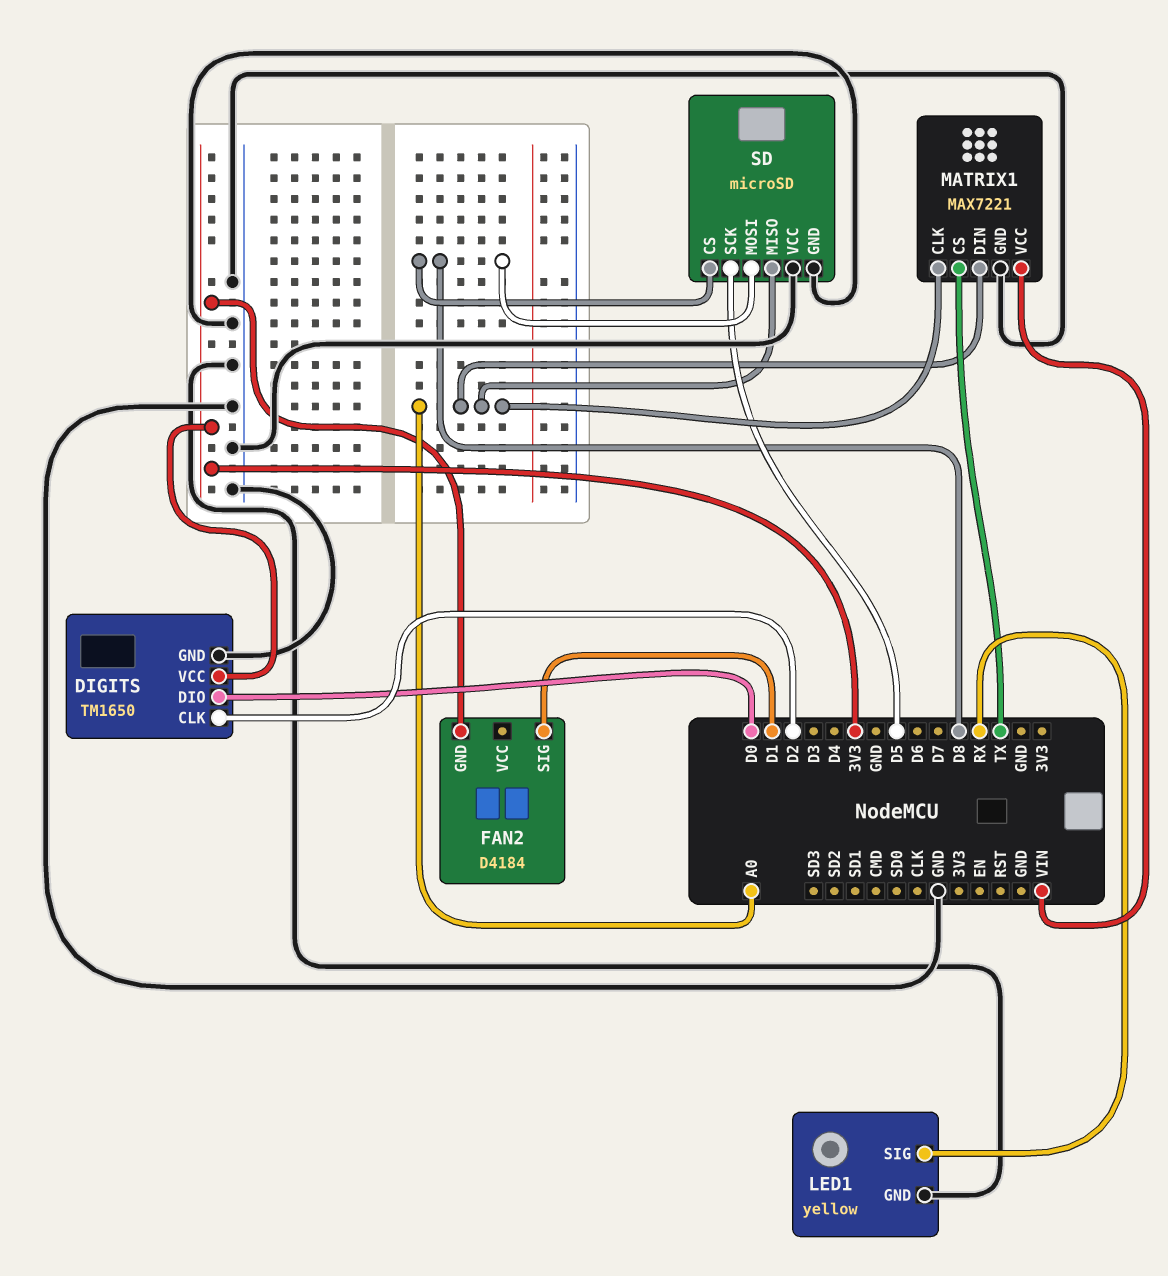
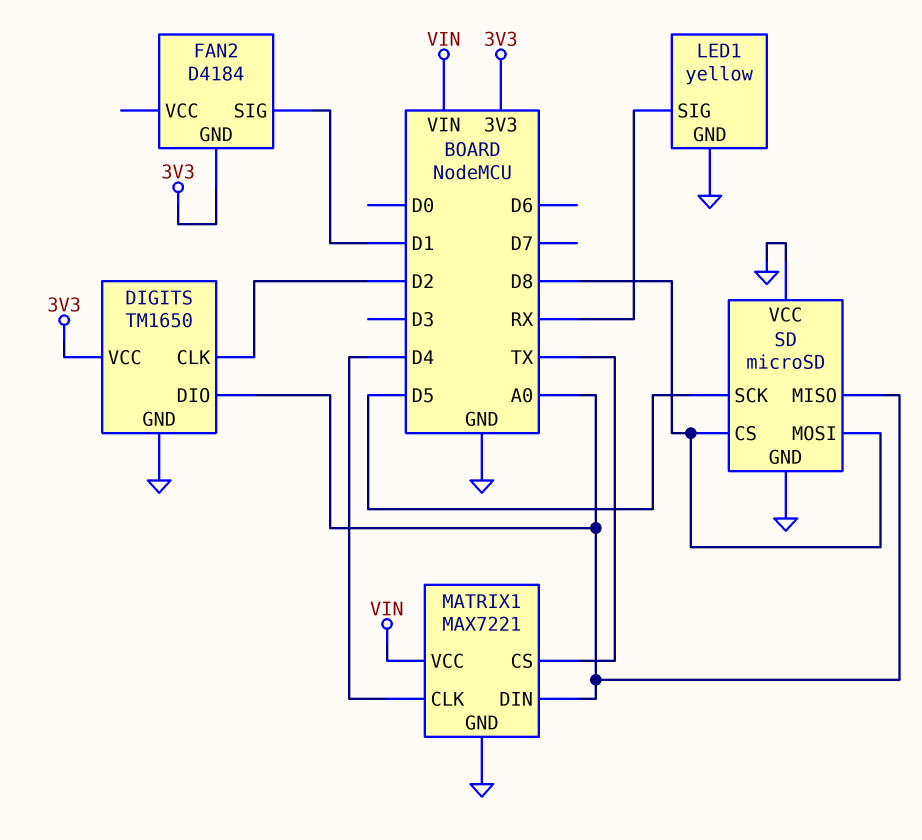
DIGITS pin DIO: D0 -> A0
MATRIX1 pin CLK: A0 -> D4

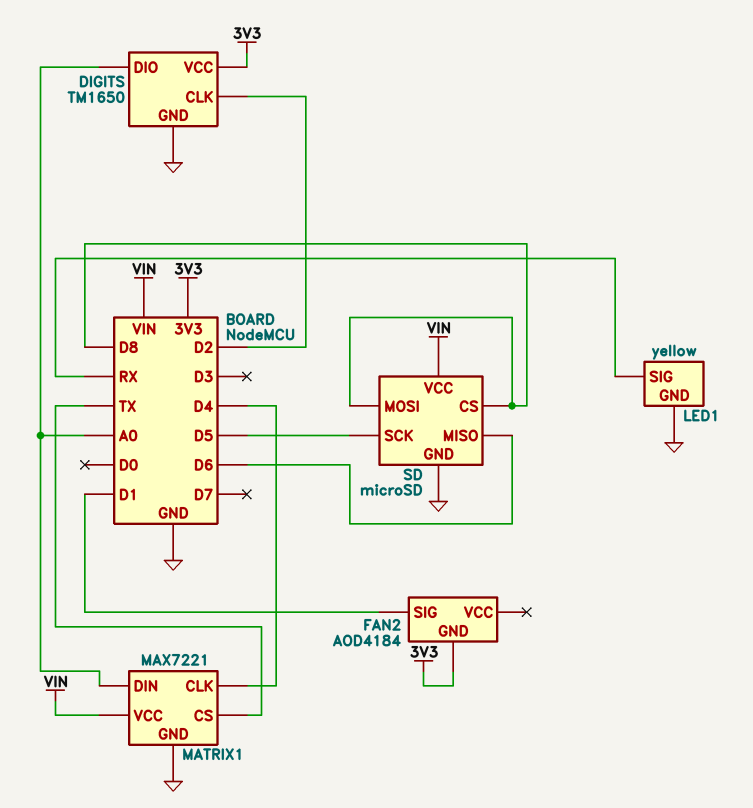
FAN2: D4184 -> AOD4184
SD pin MISO: A0 -> D6
SD pin VCC: GND -> VIN

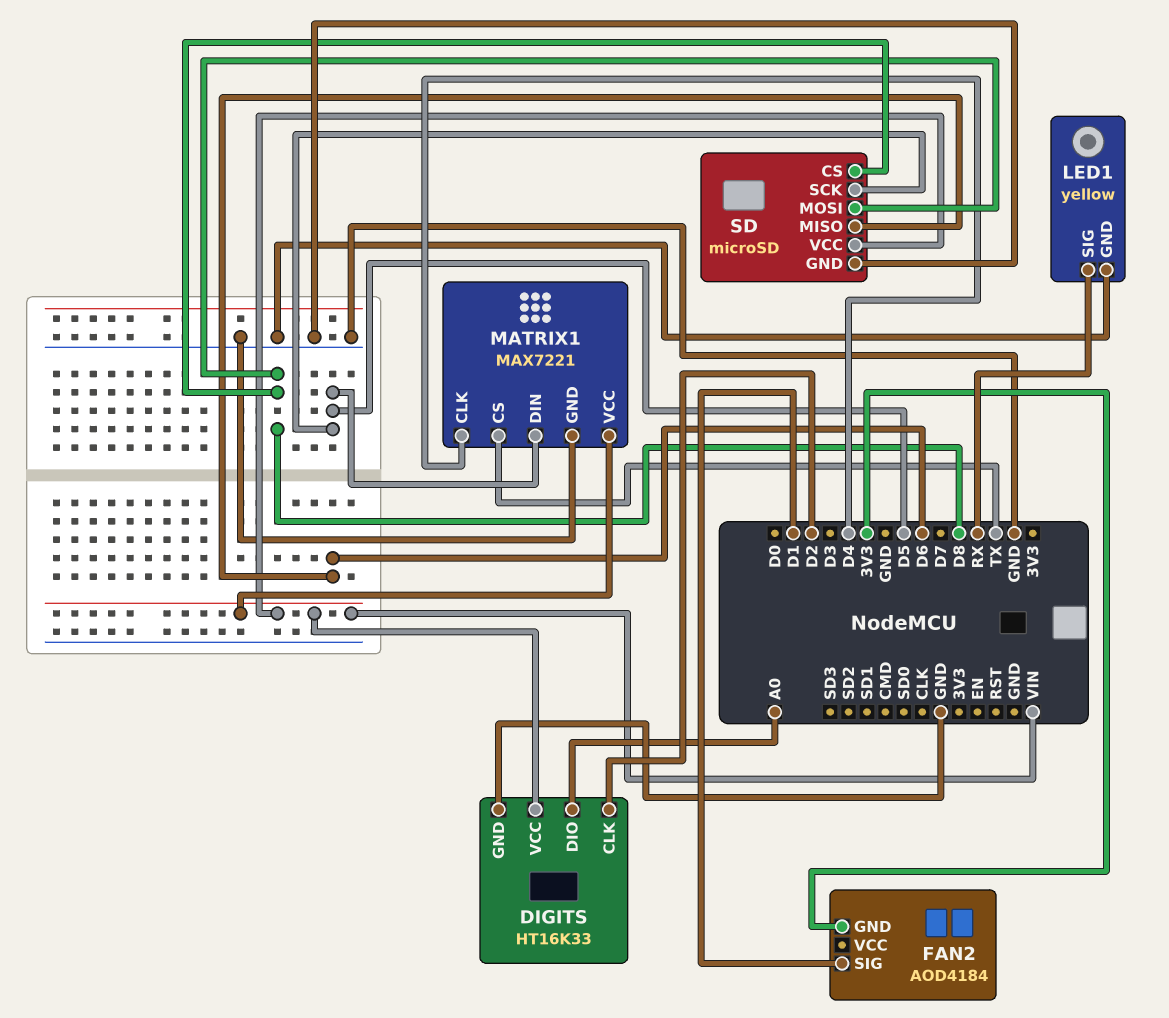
DIGITS: TM1650 -> HT16K33
DIGITS pin VCC: 3V3 -> VIN
MATRIX1 pin DIN: A0 -> D5

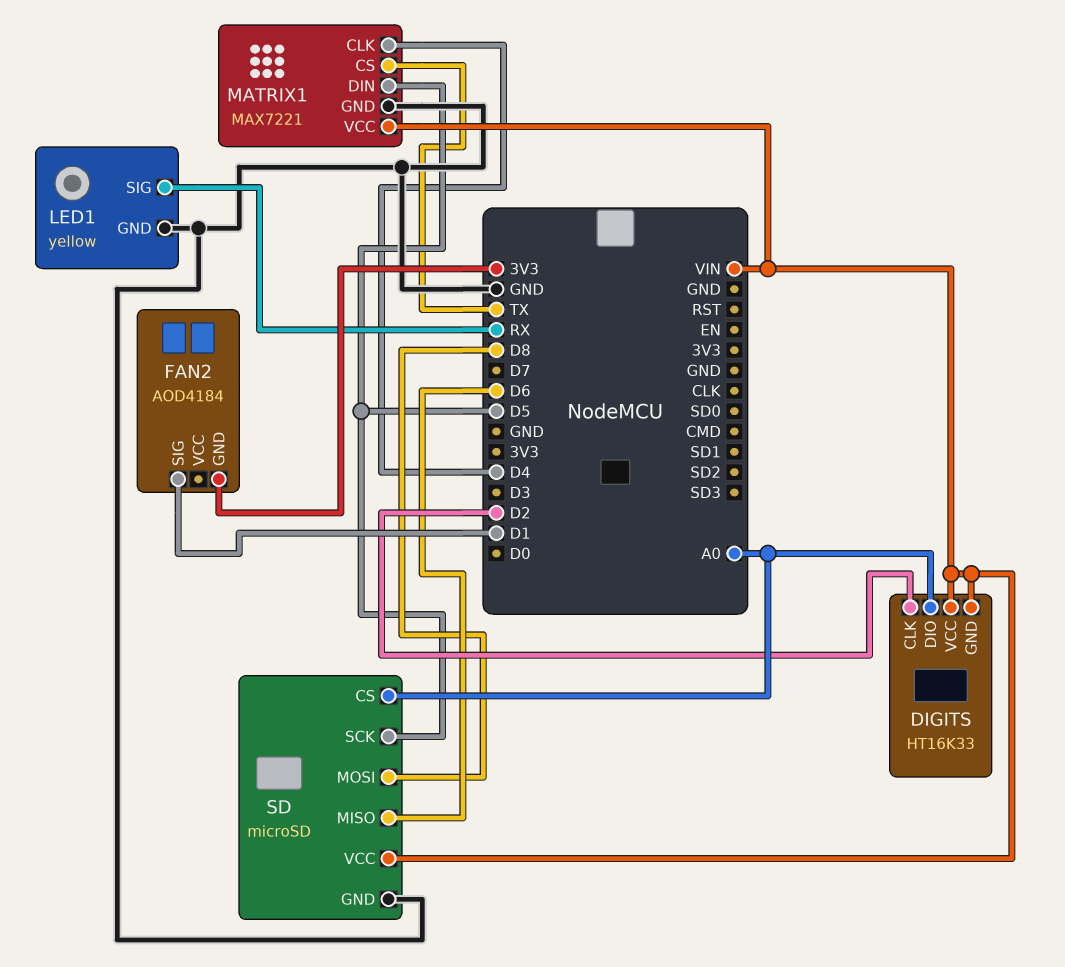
DIGITS pin GND: GND -> VIN
SD pin CS: D8 -> A0

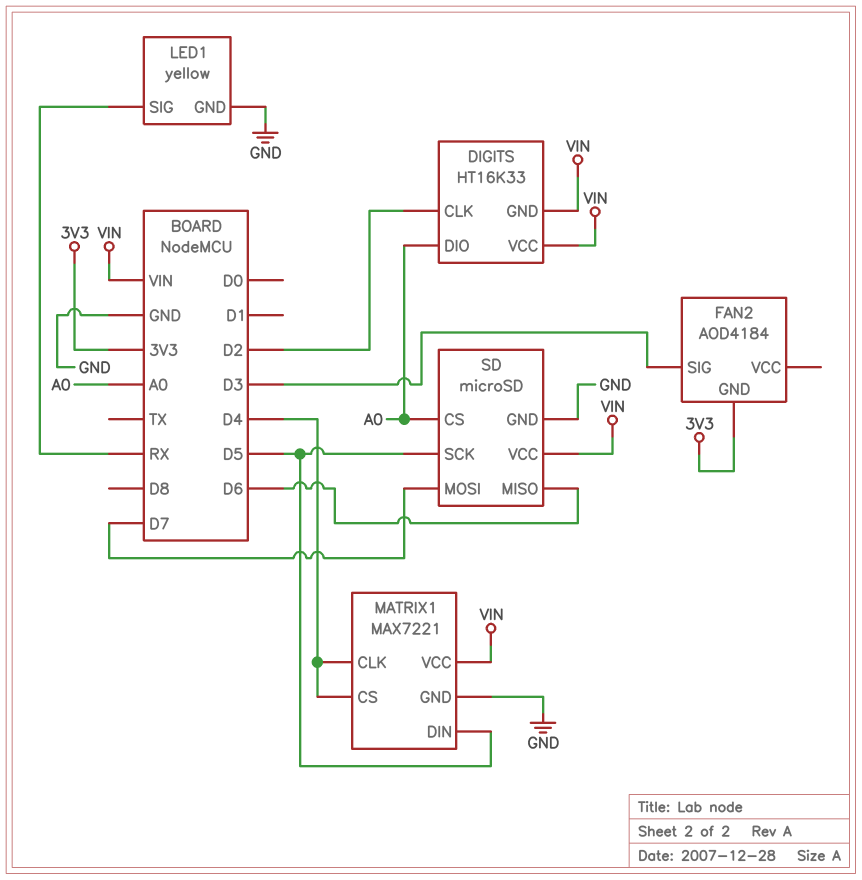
FAN2 pin SIG: D1 -> D3
MATRIX1 pin CS: TX -> D4
SD pin MOSI: D8 -> D7

